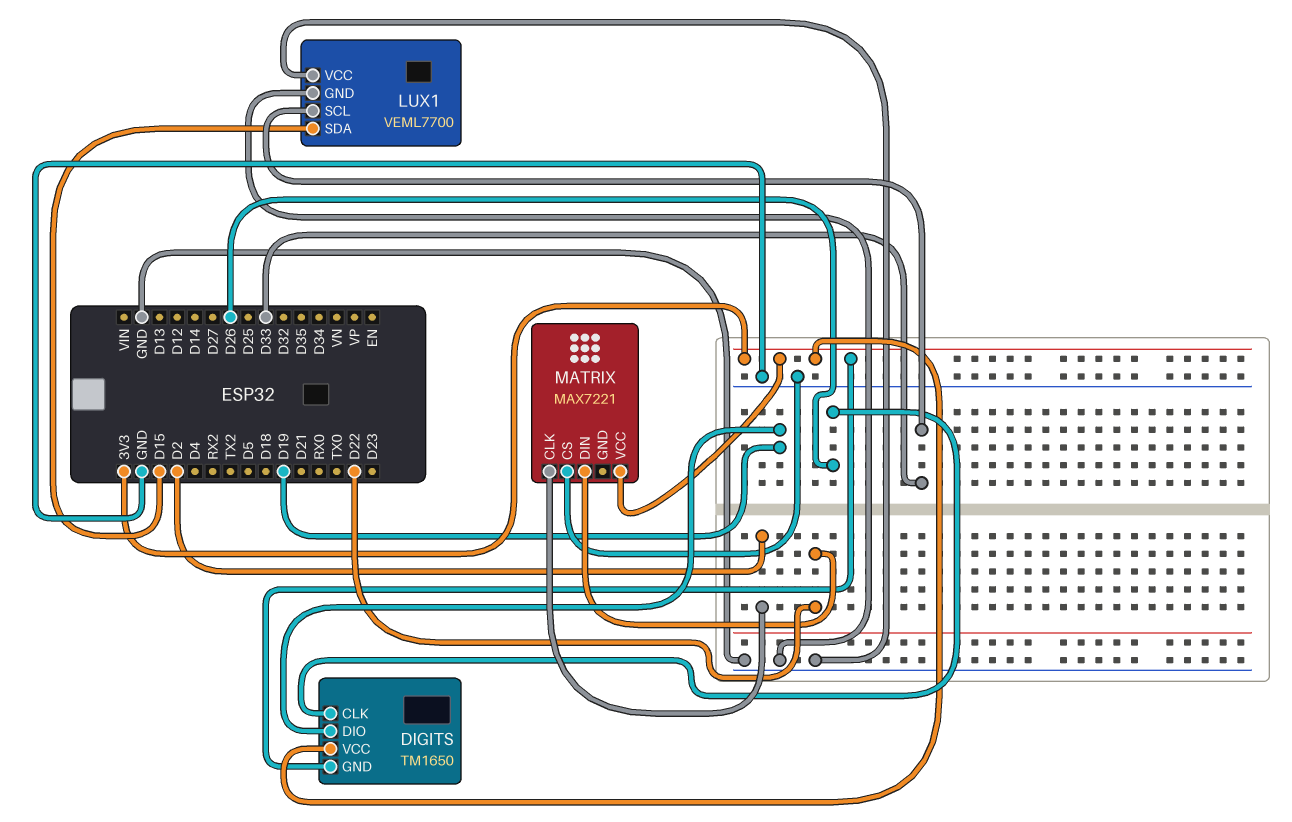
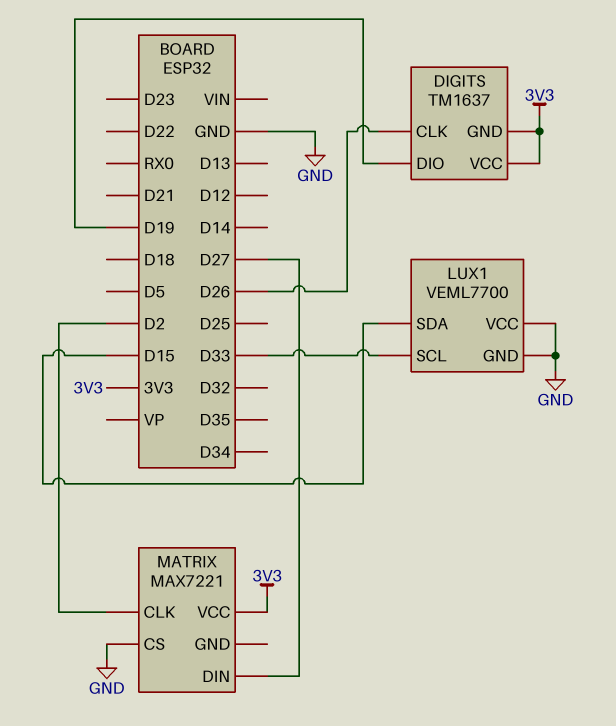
DIGITS: TM1650 -> TM1637
MATRIX pin DIN: D22 -> D27

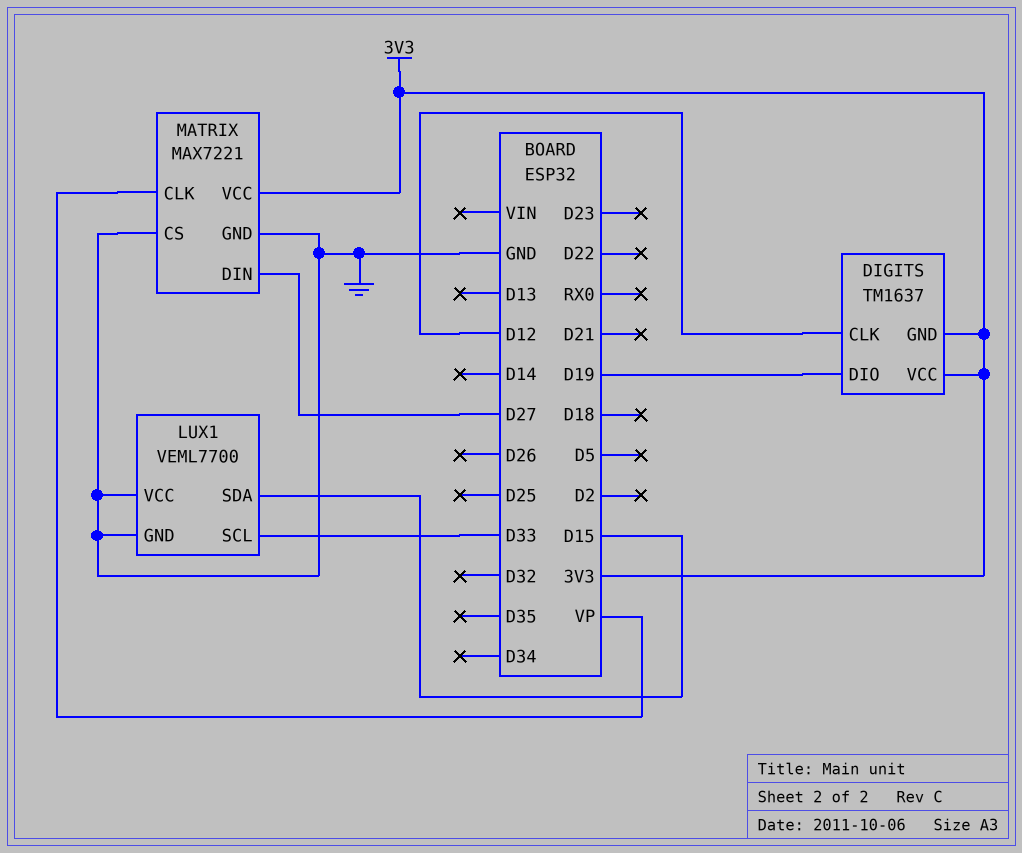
DIGITS pin CLK: D26 -> D12
MATRIX pin CLK: D2 -> VP
MATRIX pin GND: none -> GND

